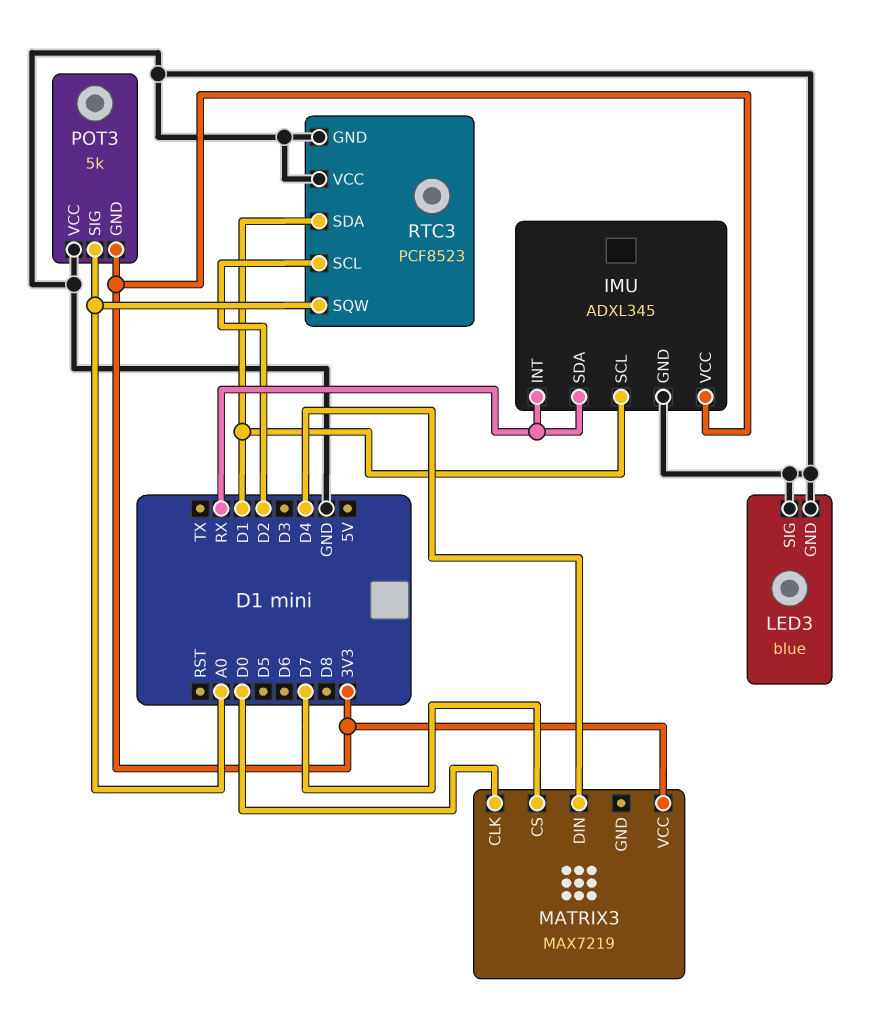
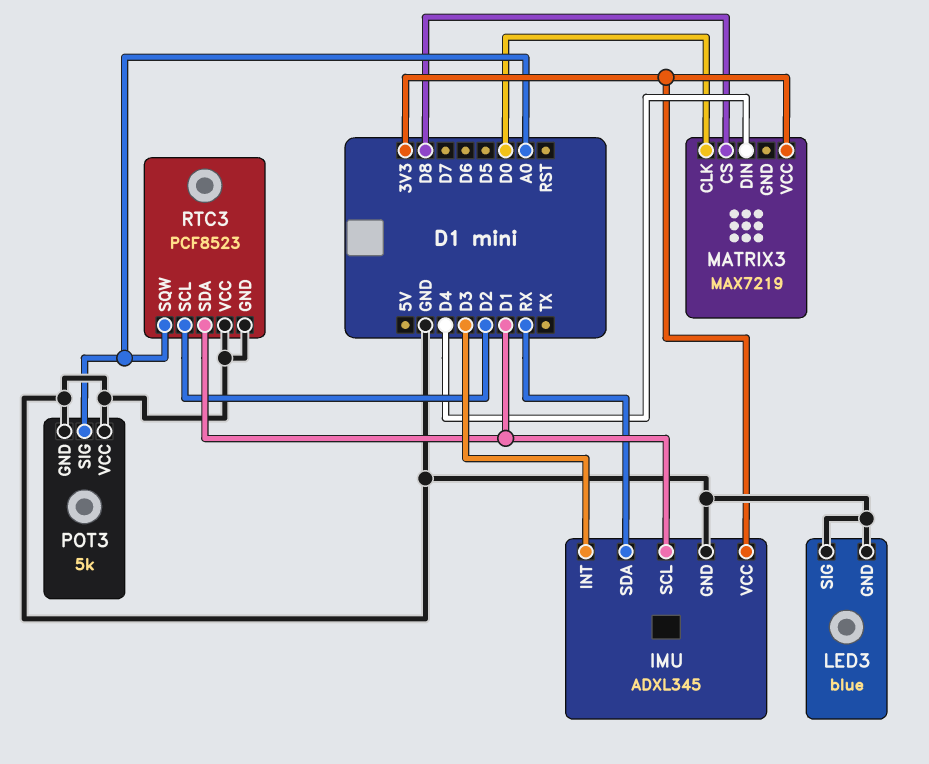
IMU pin INT: RX -> D3
MATRIX3 pin CS: D7 -> D8
POT3 pin GND: 3V3 -> GND

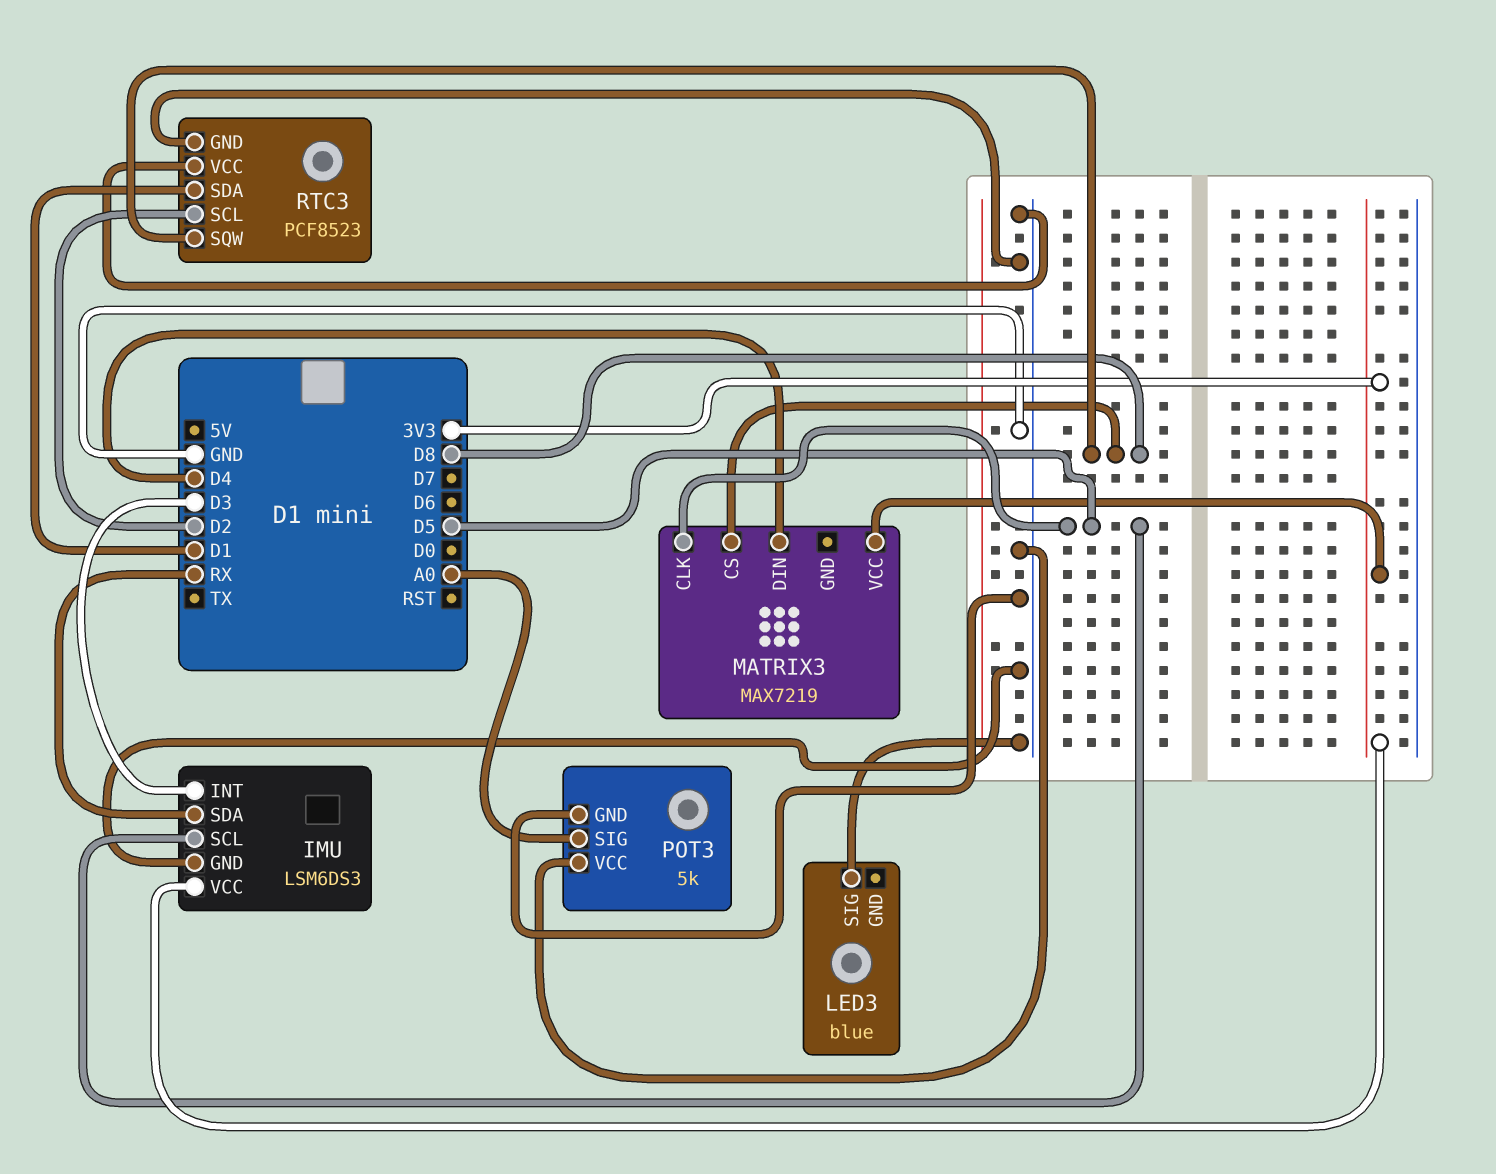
IMU: ADXL345 -> LSM6DS3
IMU pin SCL: D1 -> D5
LED3 pin GND: GND -> none
MATRIX3 pin CLK: D0 -> D5
RTC3 pin SQW: A0 -> D8

